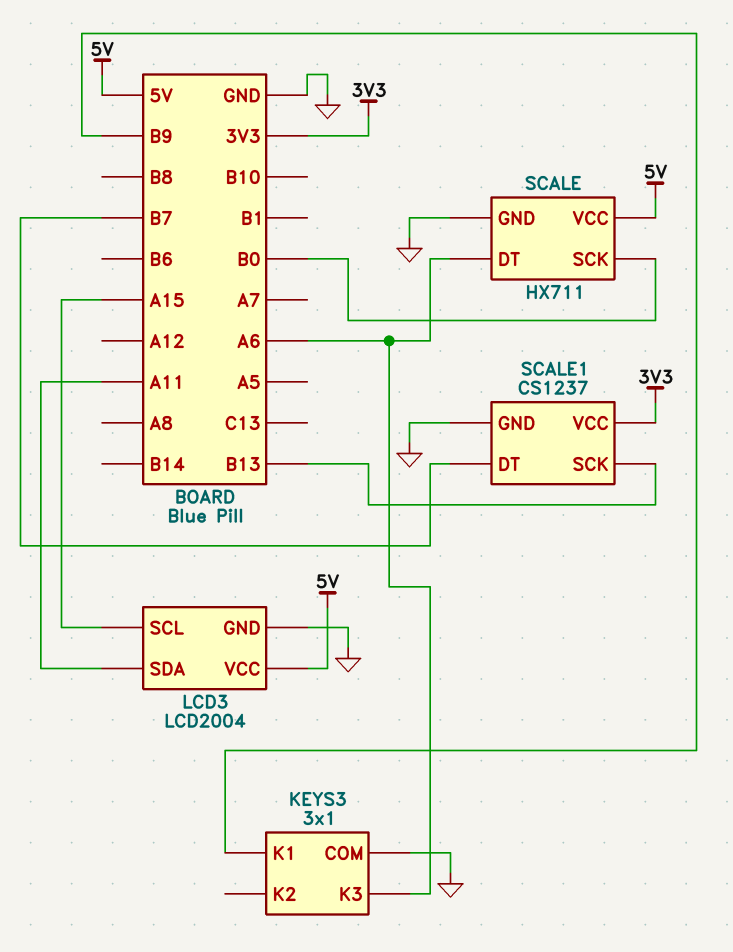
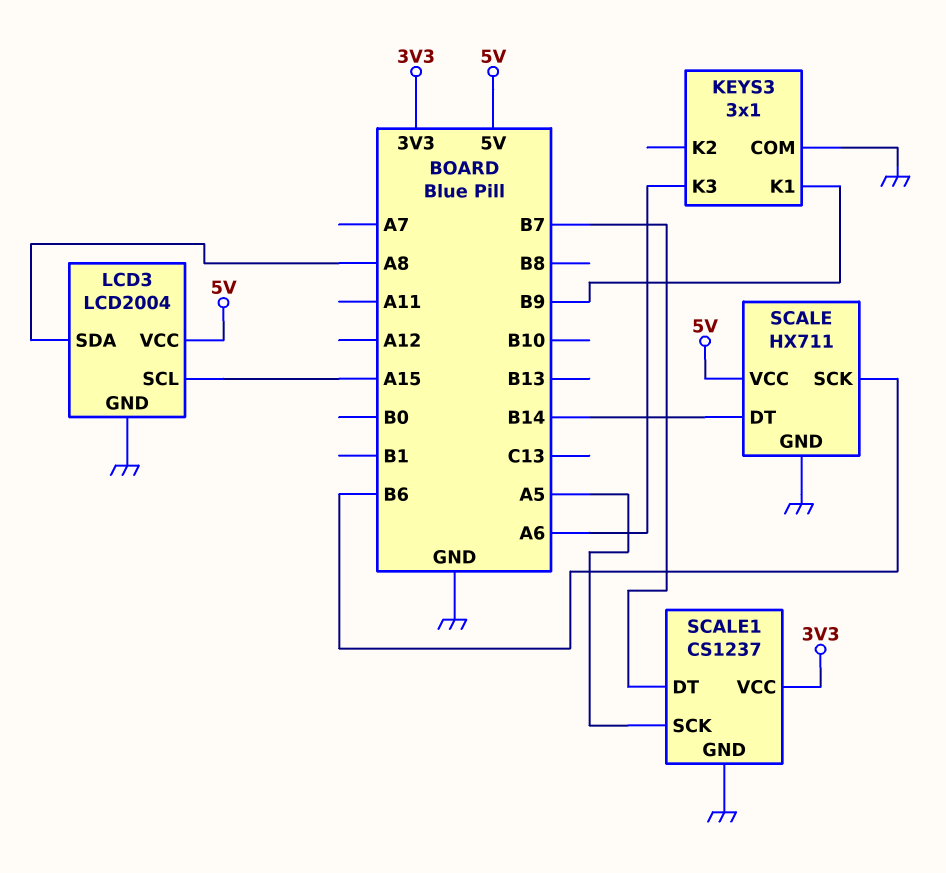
LCD3 pin SDA: A11 -> A8
SCALE pin DT: A6 -> B14
SCALE pin SCK: B0 -> B6
SCALE1 pin SCK: B13 -> A5

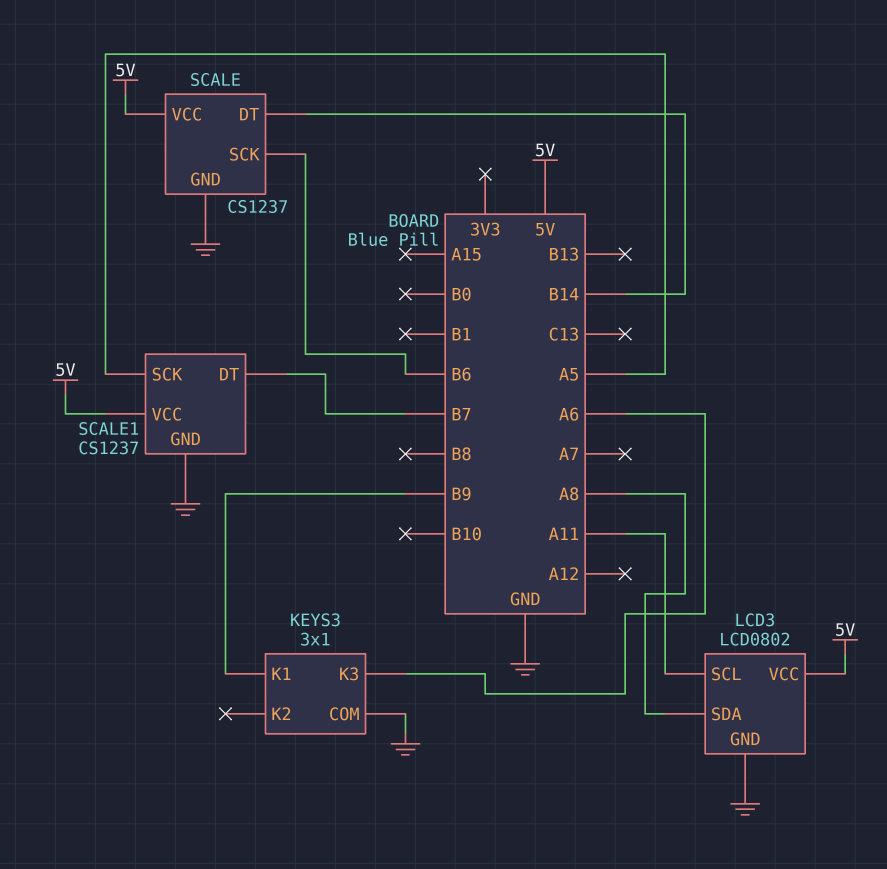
LCD3: LCD2004 -> LCD0802
LCD3 pin SCL: A15 -> A11
SCALE: HX711 -> CS1237
SCALE1 pin VCC: 3V3 -> 5V

